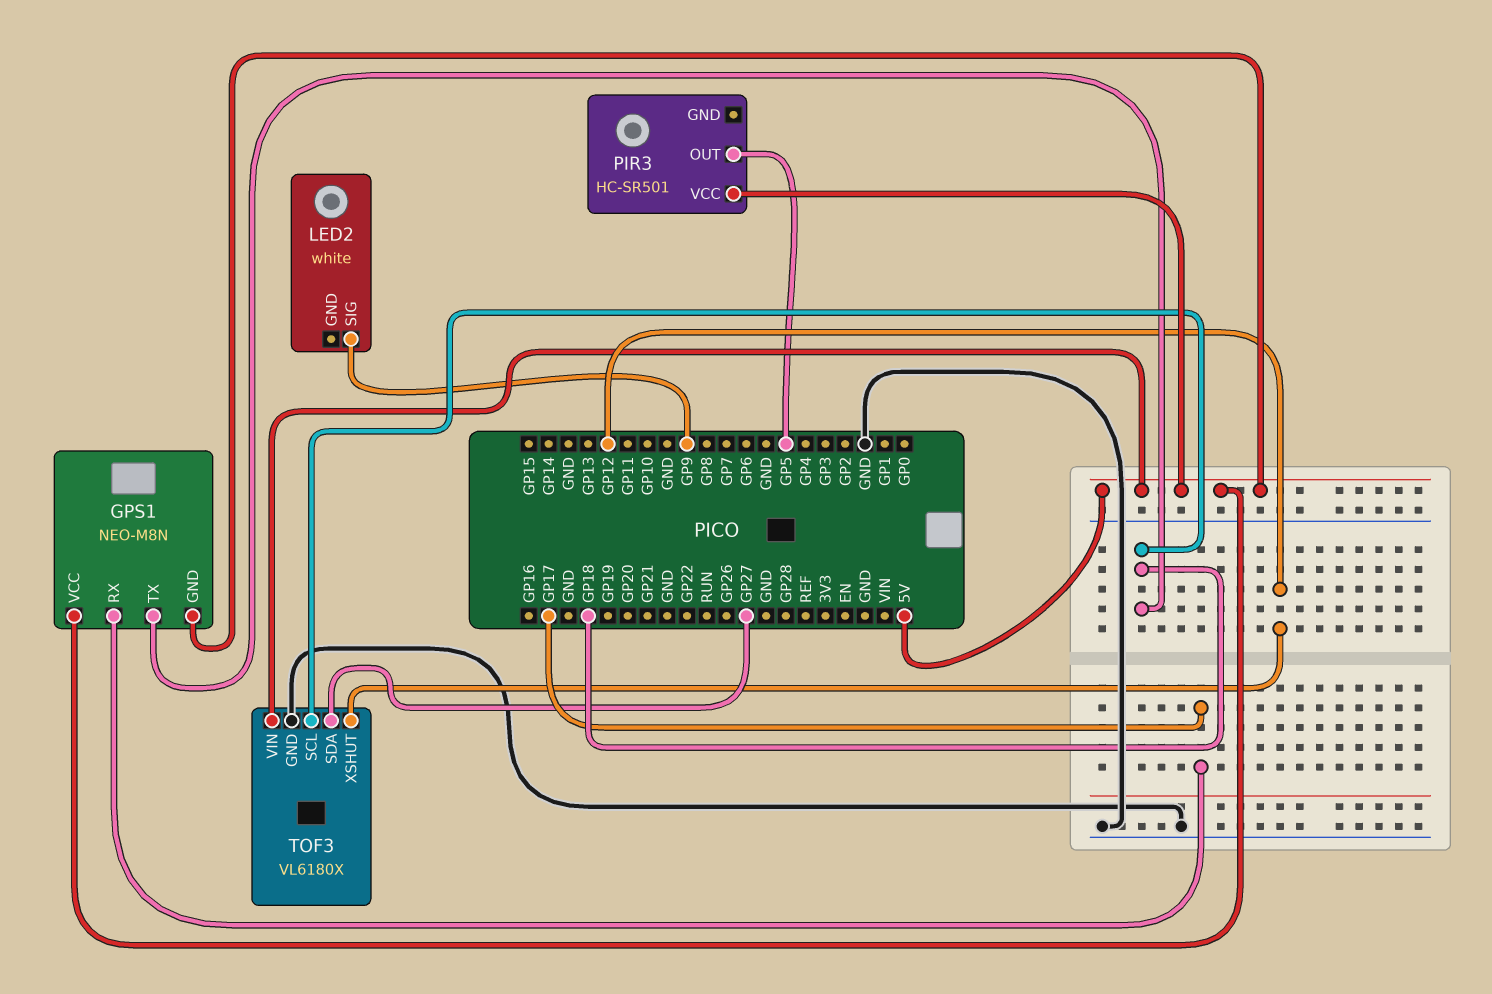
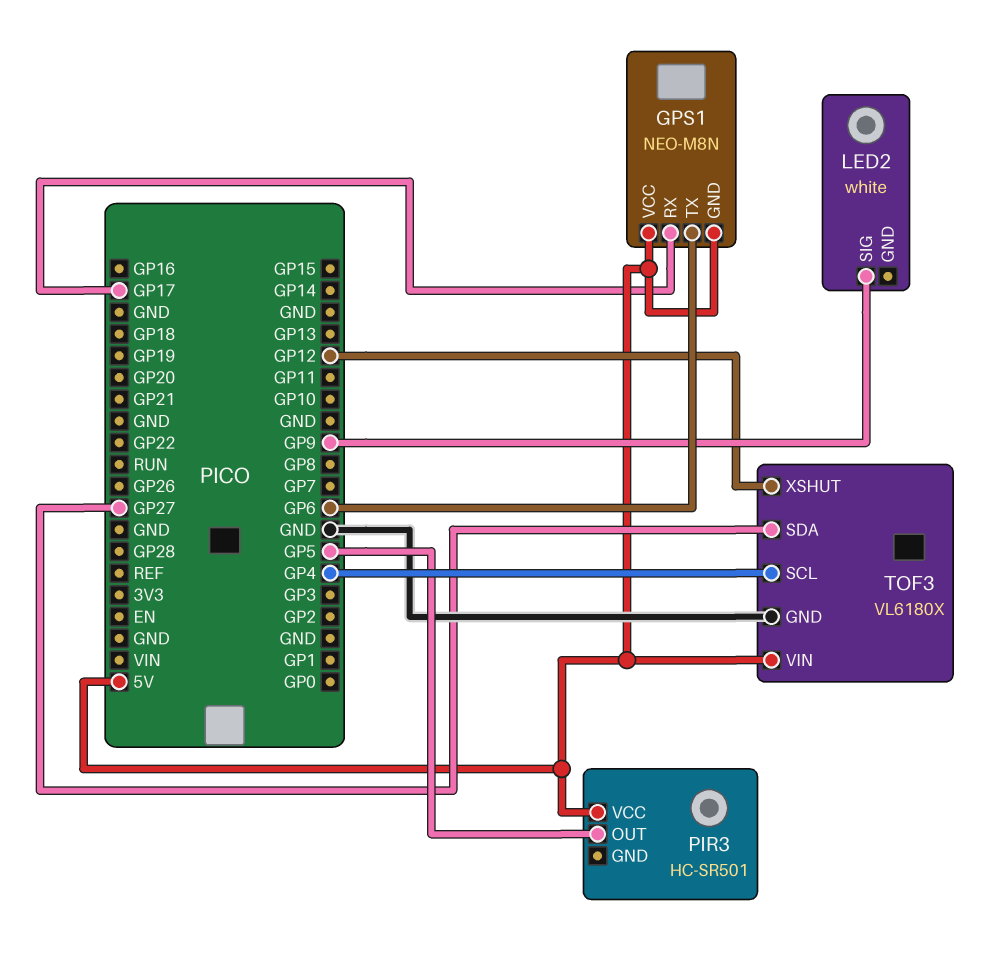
GPS1 pin TX: GP18 -> GP6
TOF3 pin SCL: GP18 -> GP4

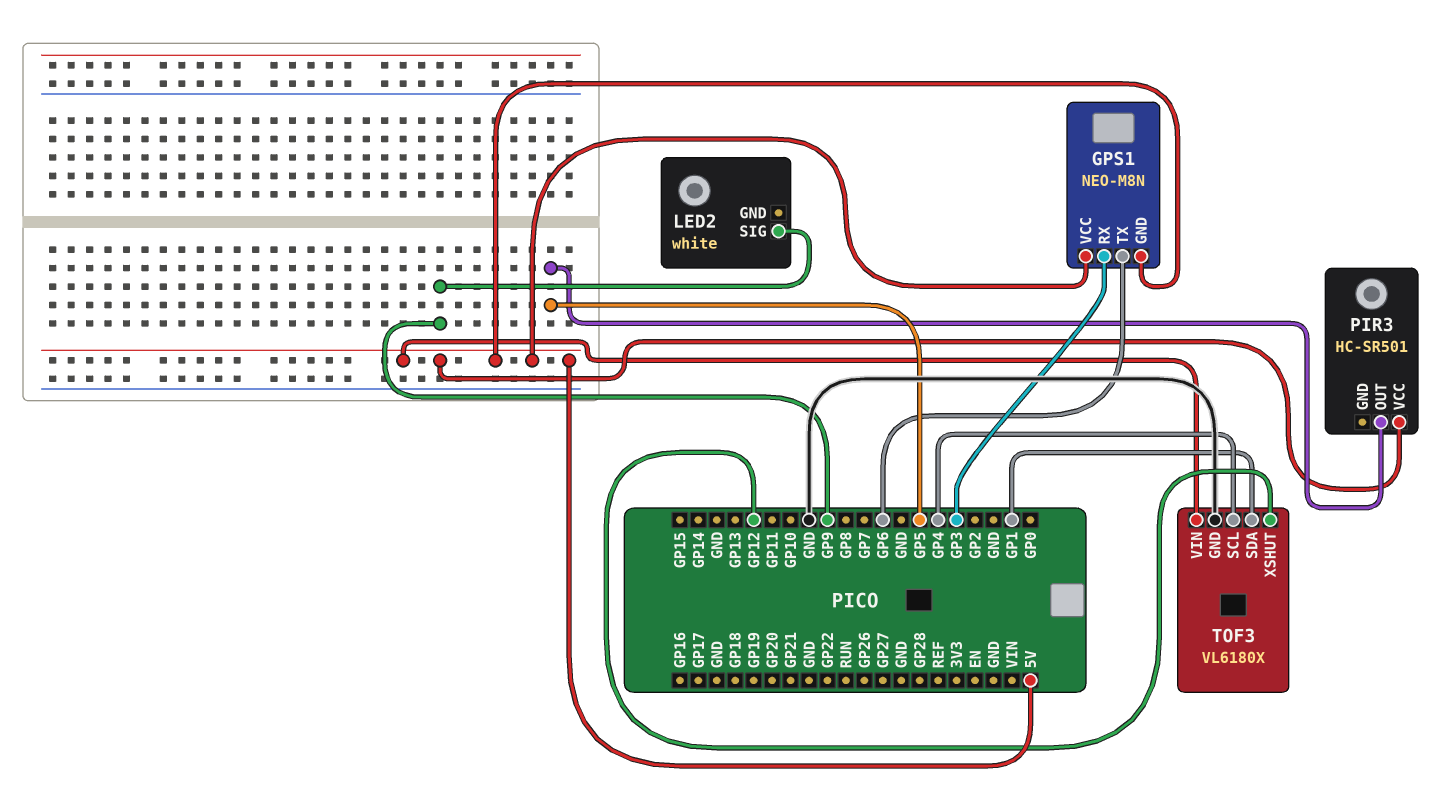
GPS1 pin RX: GP17 -> GP3
TOF3 pin SDA: GP27 -> GP1

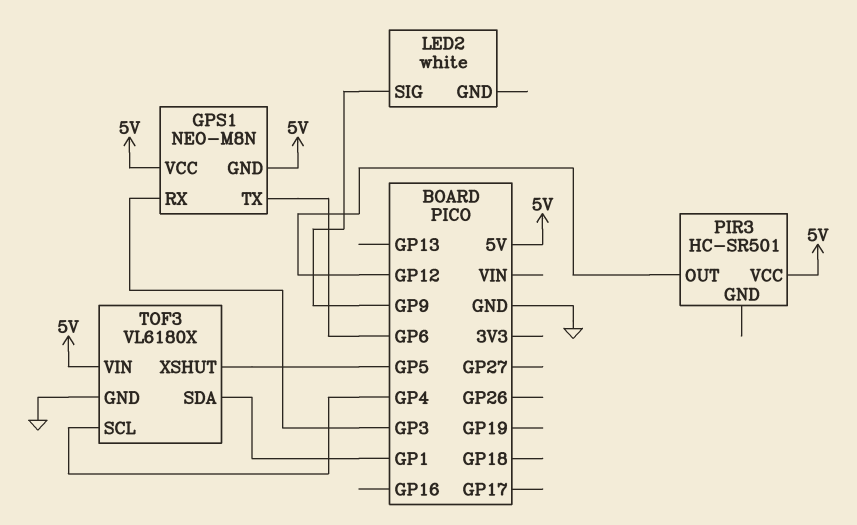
PIR3 pin OUT: GP5 -> GP12
TOF3 pin XSHUT: GP12 -> GP5

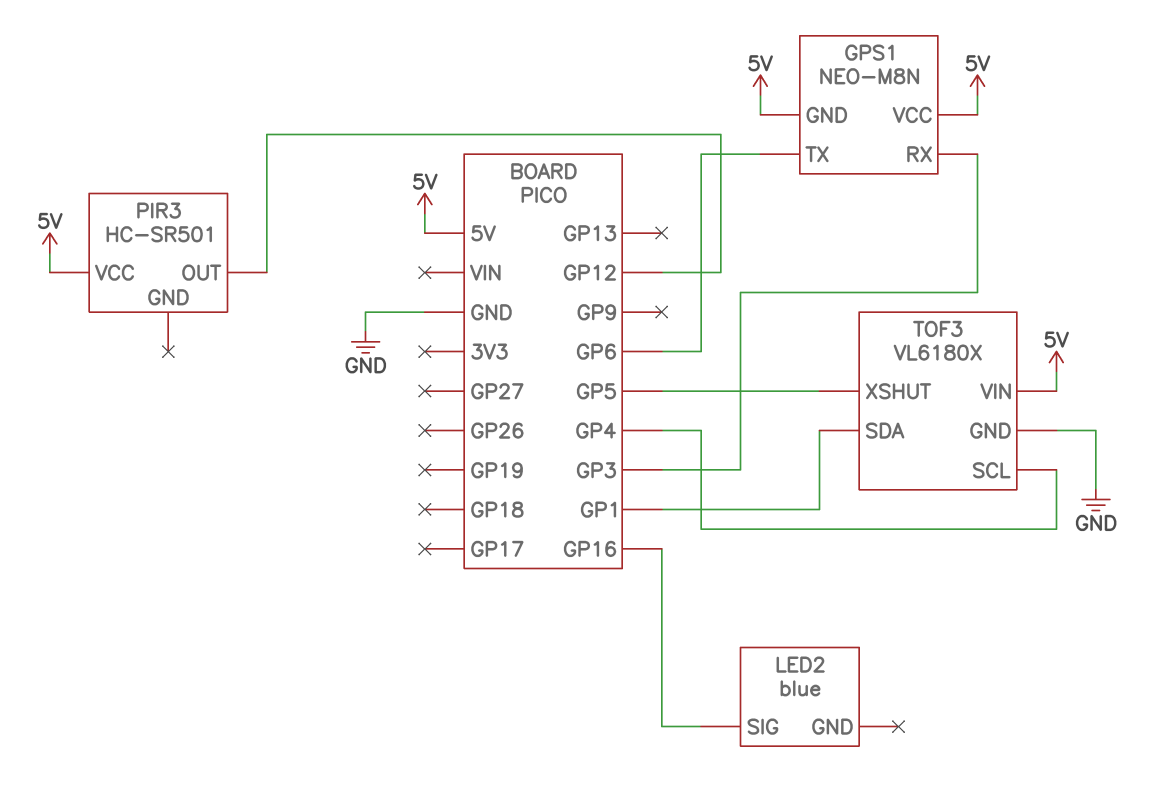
LED2: white -> blue
LED2 pin SIG: GP9 -> GP16

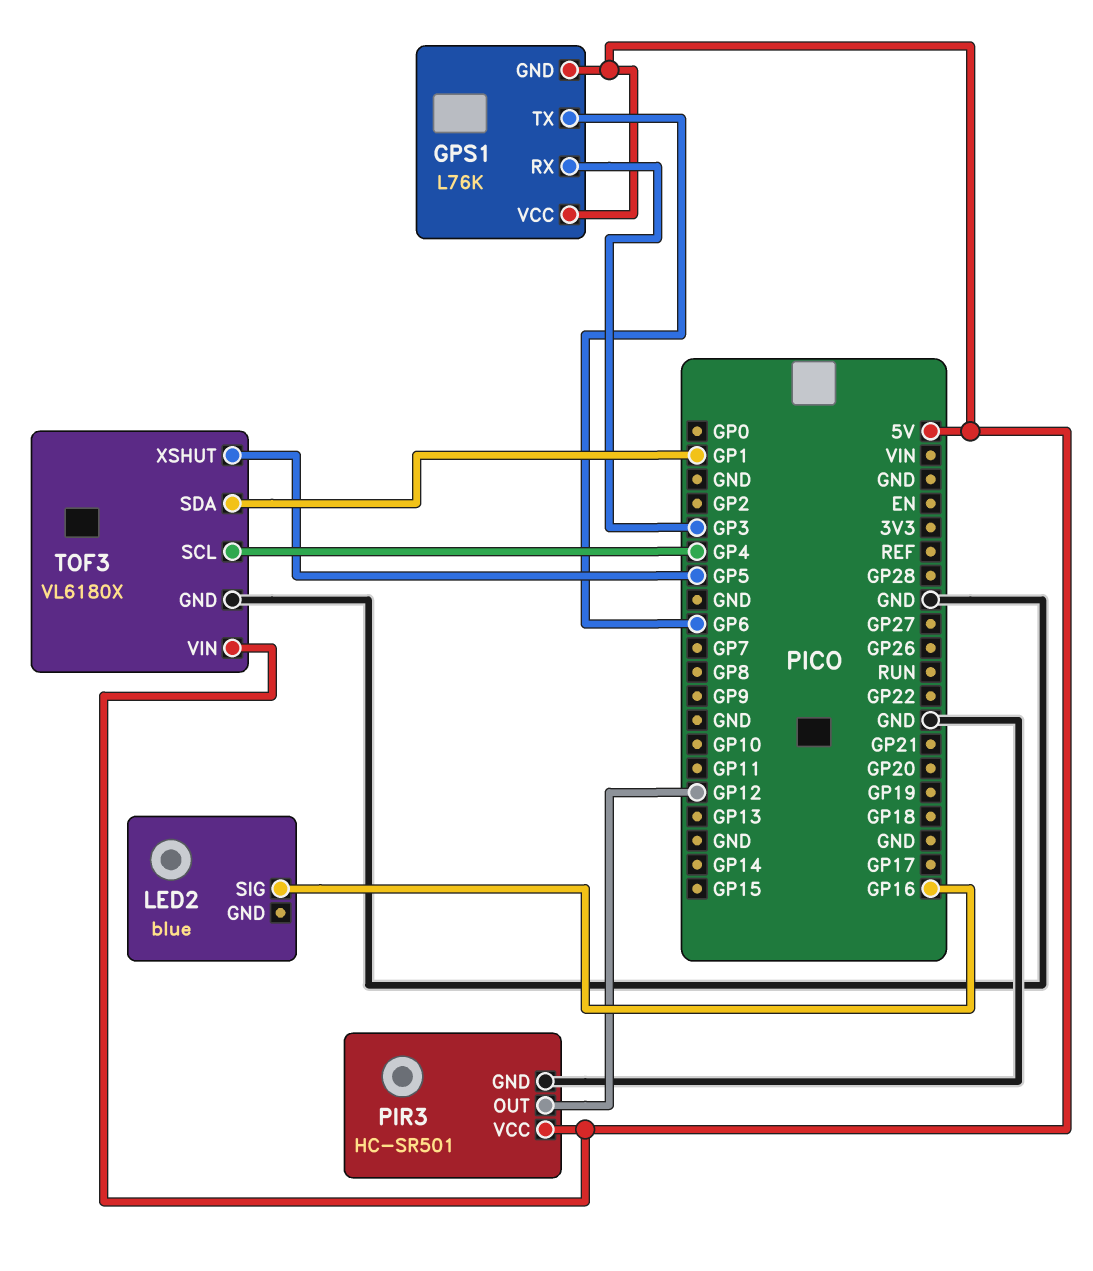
GPS1: NEO-M8N -> L76K
PIR3 pin GND: none -> GND

